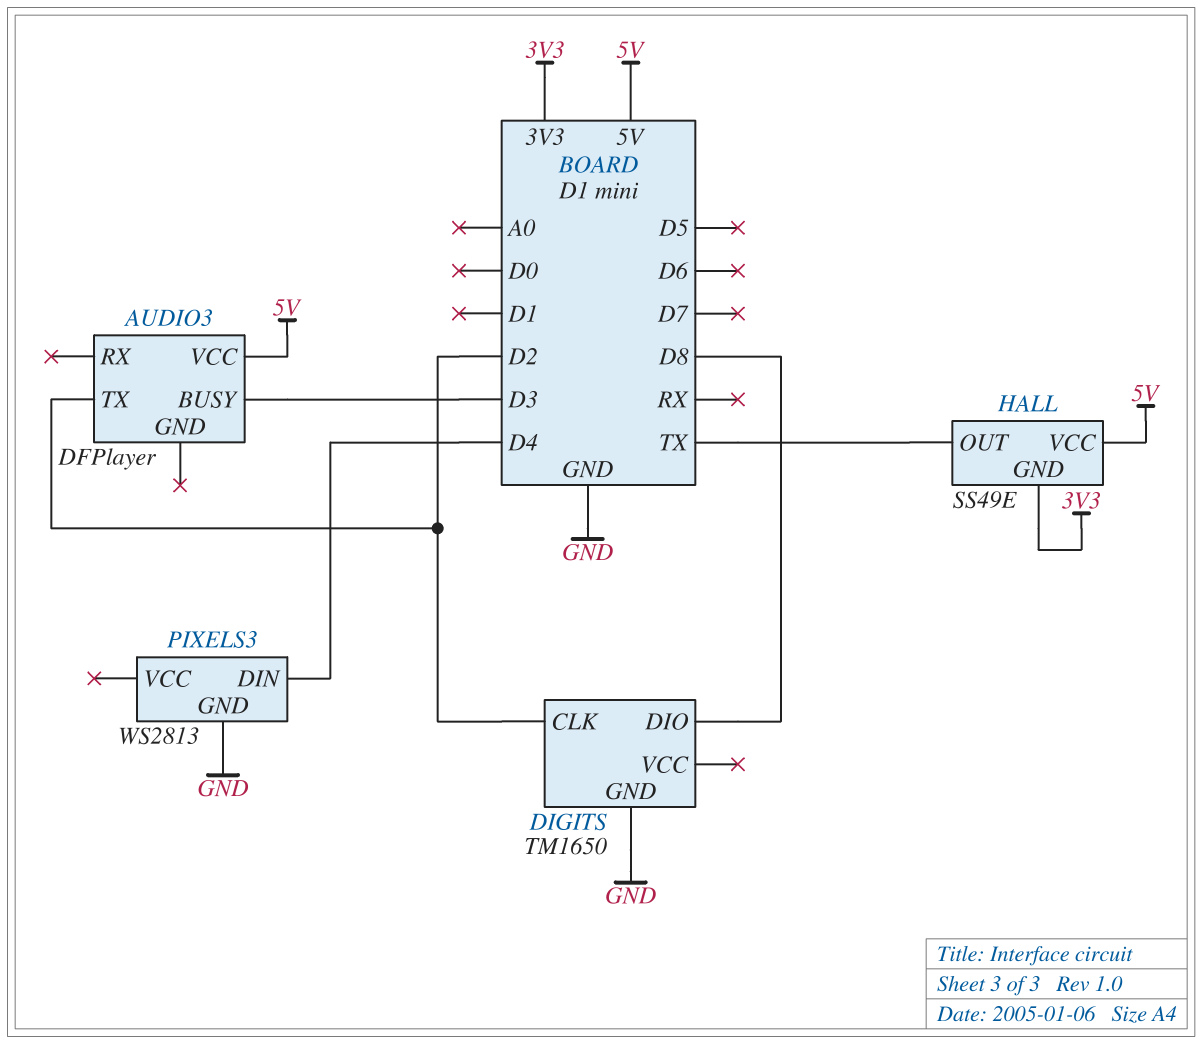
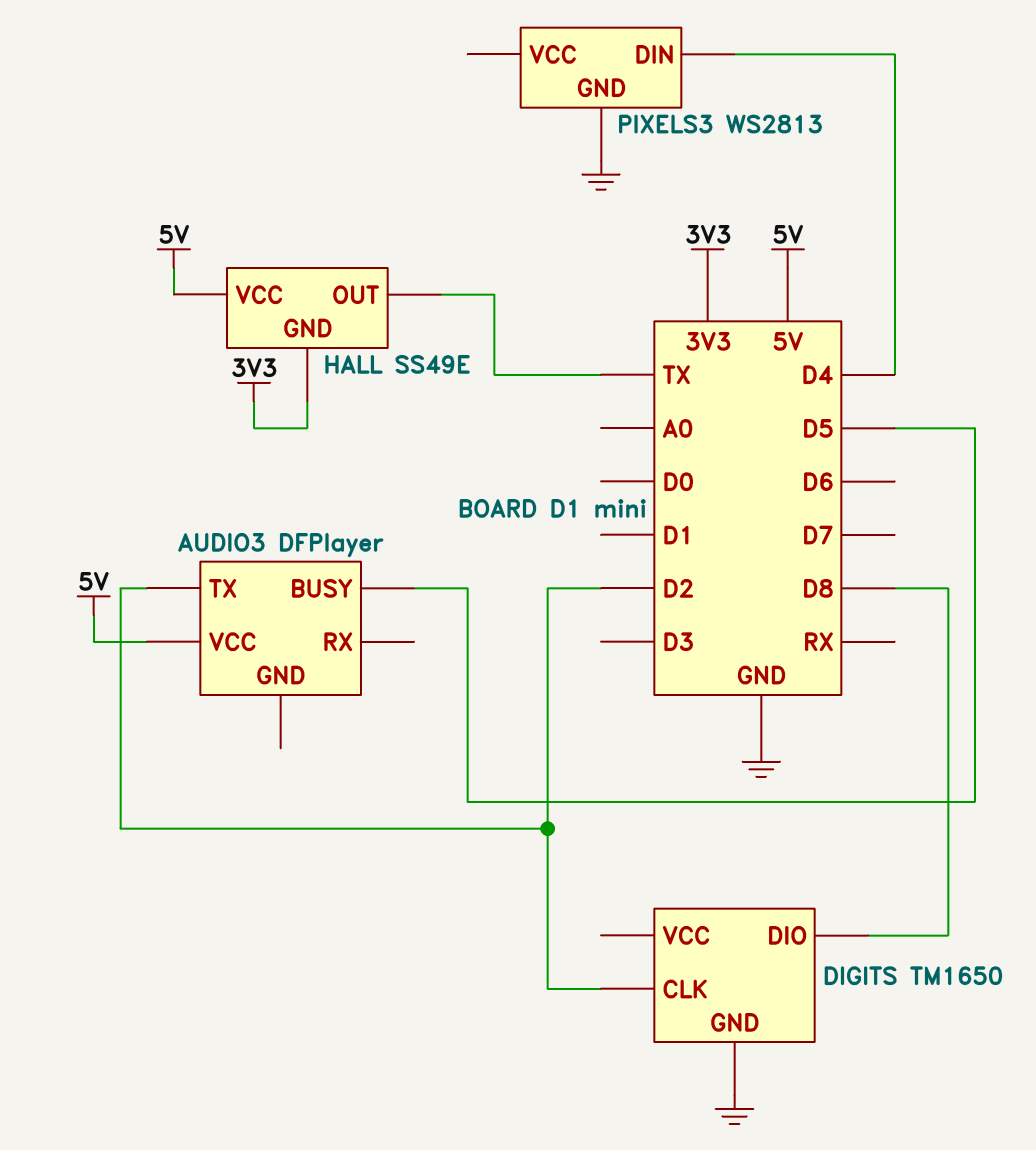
AUDIO3 pin BUSY: D3 -> D5

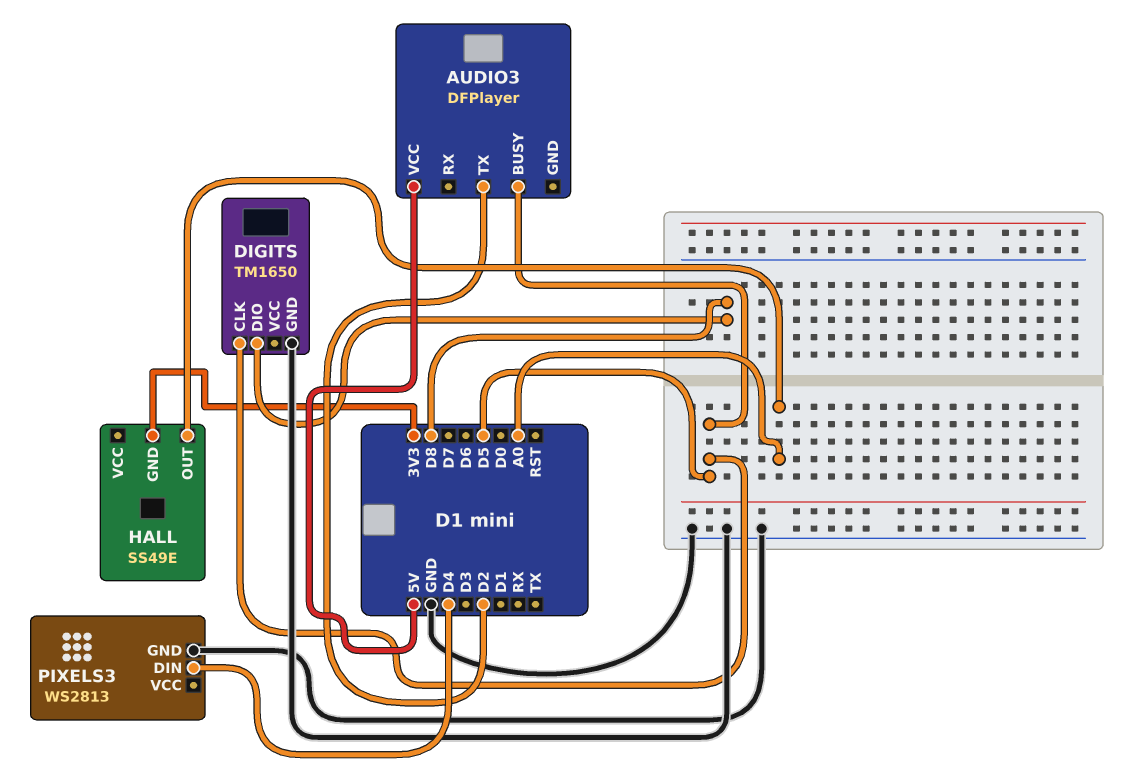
DIGITS pin CLK: D2 -> D5
HALL pin OUT: TX -> A0
HALL pin VCC: 5V -> none

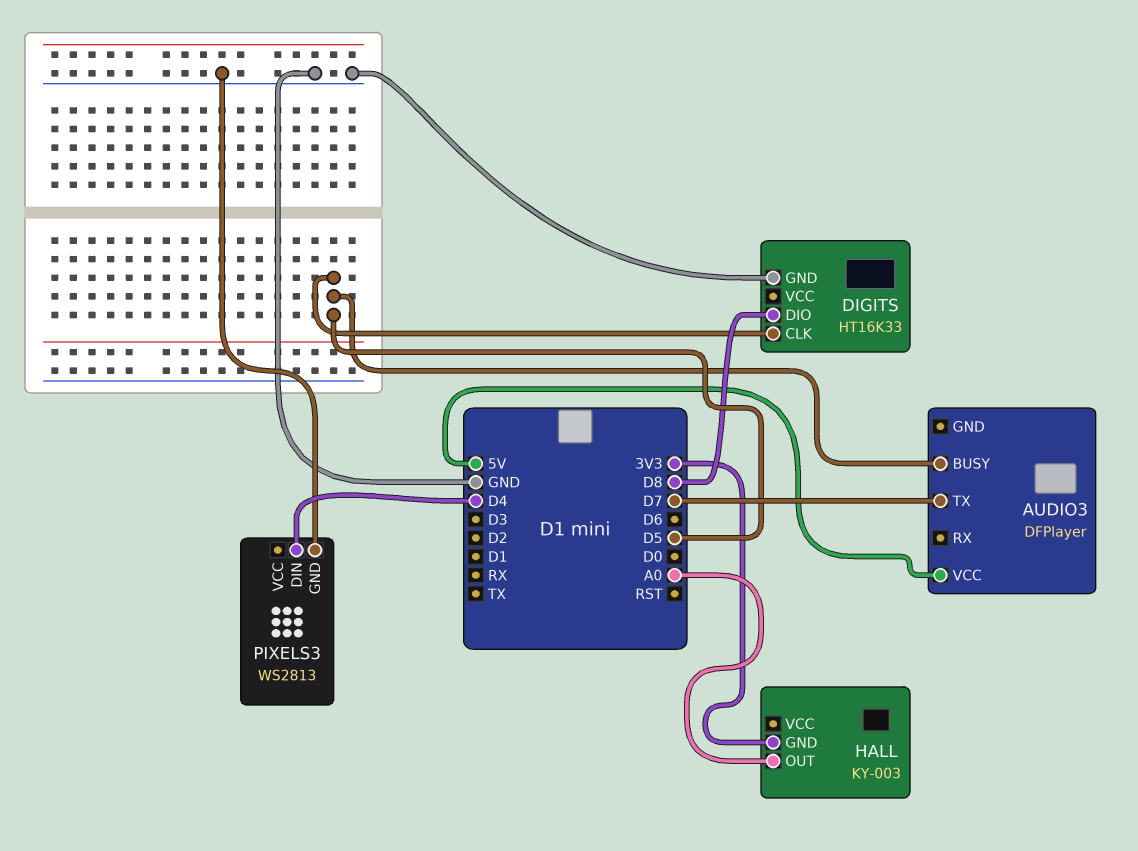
AUDIO3 pin TX: D2 -> D7
DIGITS: TM1650 -> HT16K33
HALL: SS49E -> KY-003

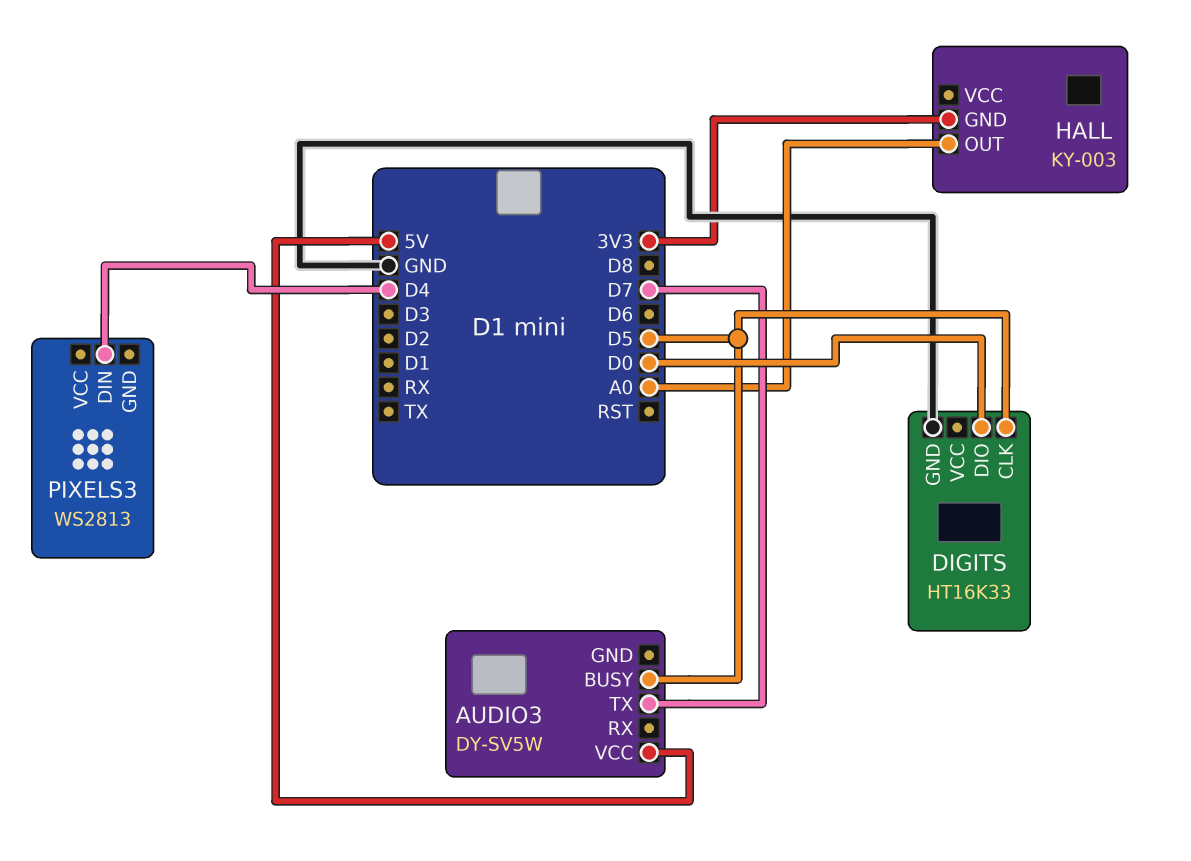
AUDIO3: DFPlayer -> DY-SV5W
DIGITS pin DIO: D8 -> D0
PIXELS3 pin GND: GND -> none

